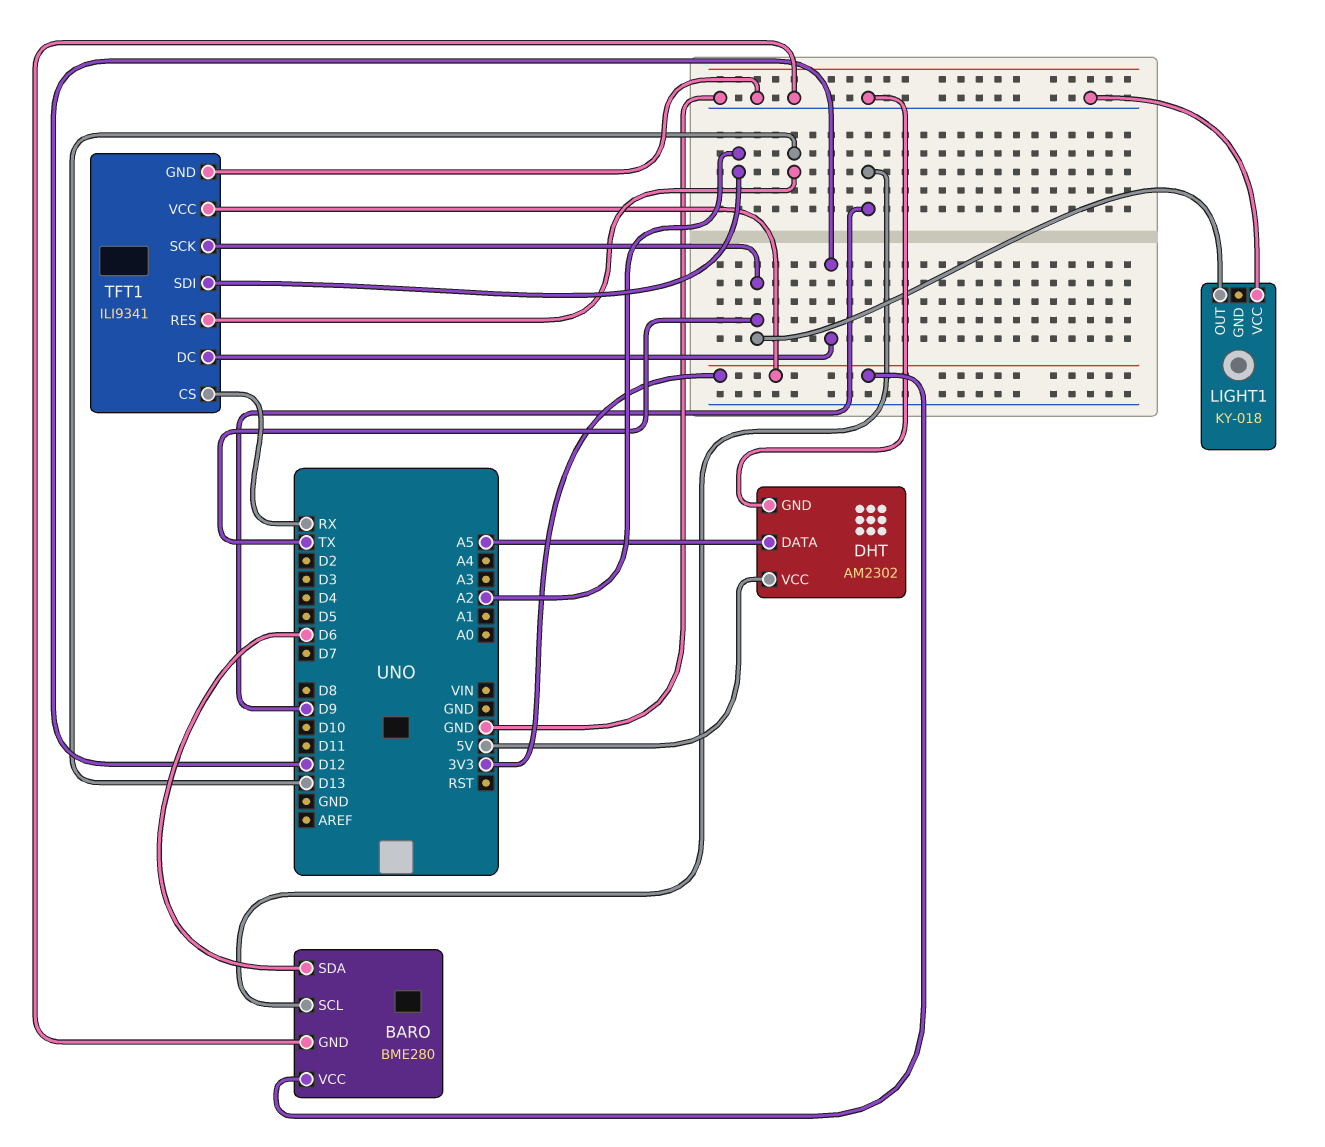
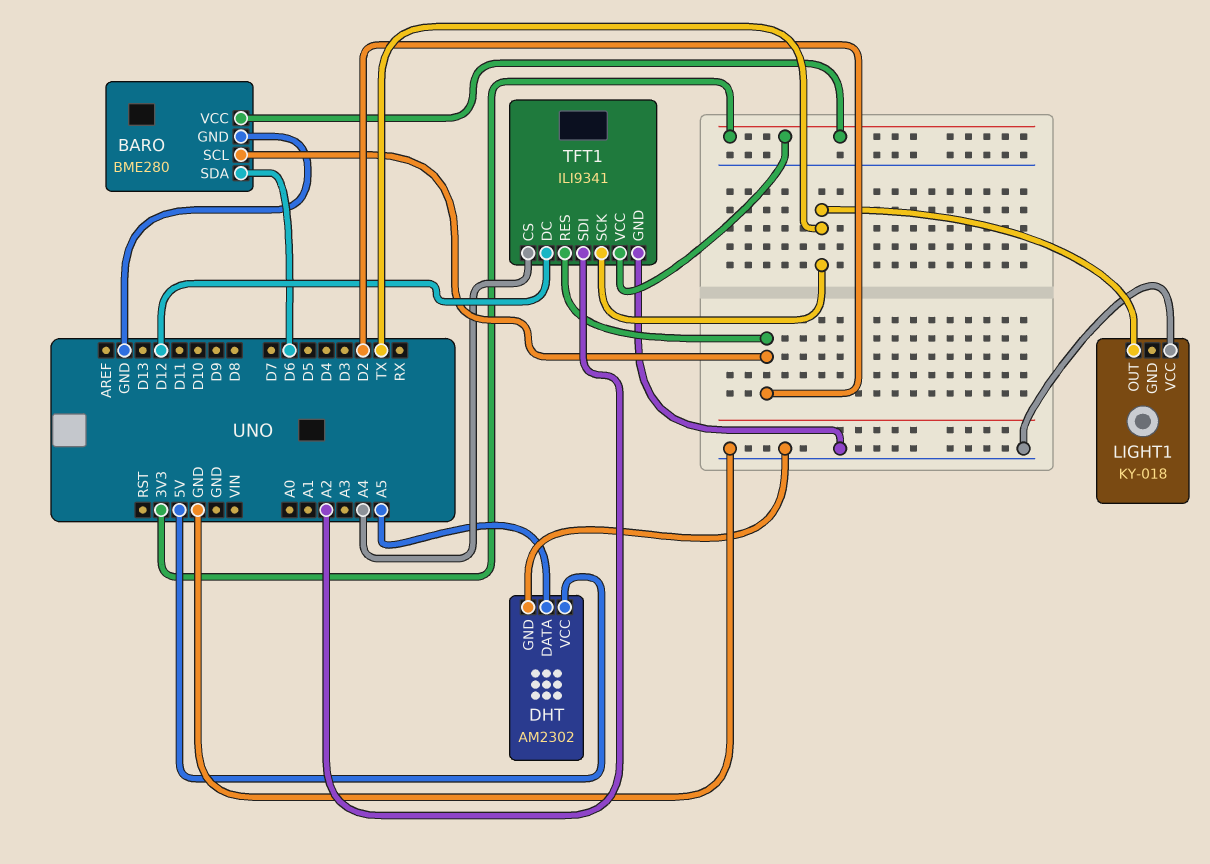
BARO pin SCL: D9 -> D2
TFT1 pin CS: RX -> A4
TFT1 pin RES: D13 -> D2

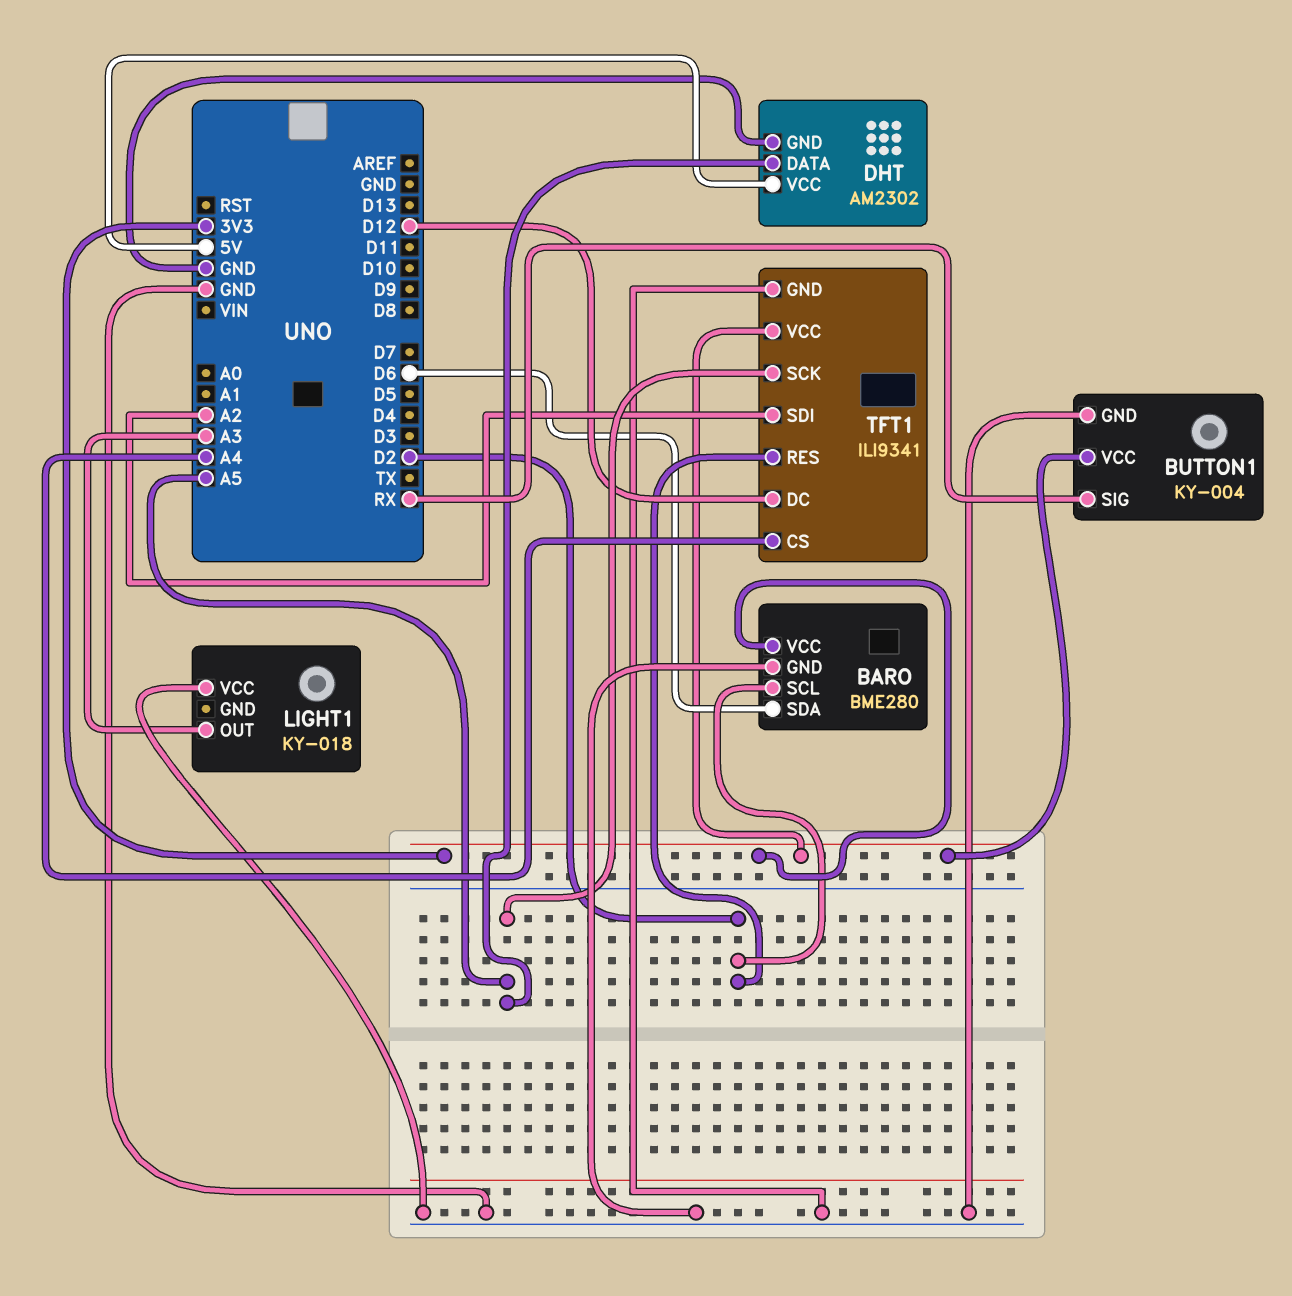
BUTTON1: none -> KY-004
BUTTON1 pin GND: none -> GND
BUTTON1 pin SIG: none -> RX
BUTTON1 pin VCC: none -> 3V3
LIGHT1 pin OUT: TX -> A3
TFT1 pin SCK: TX -> A5

